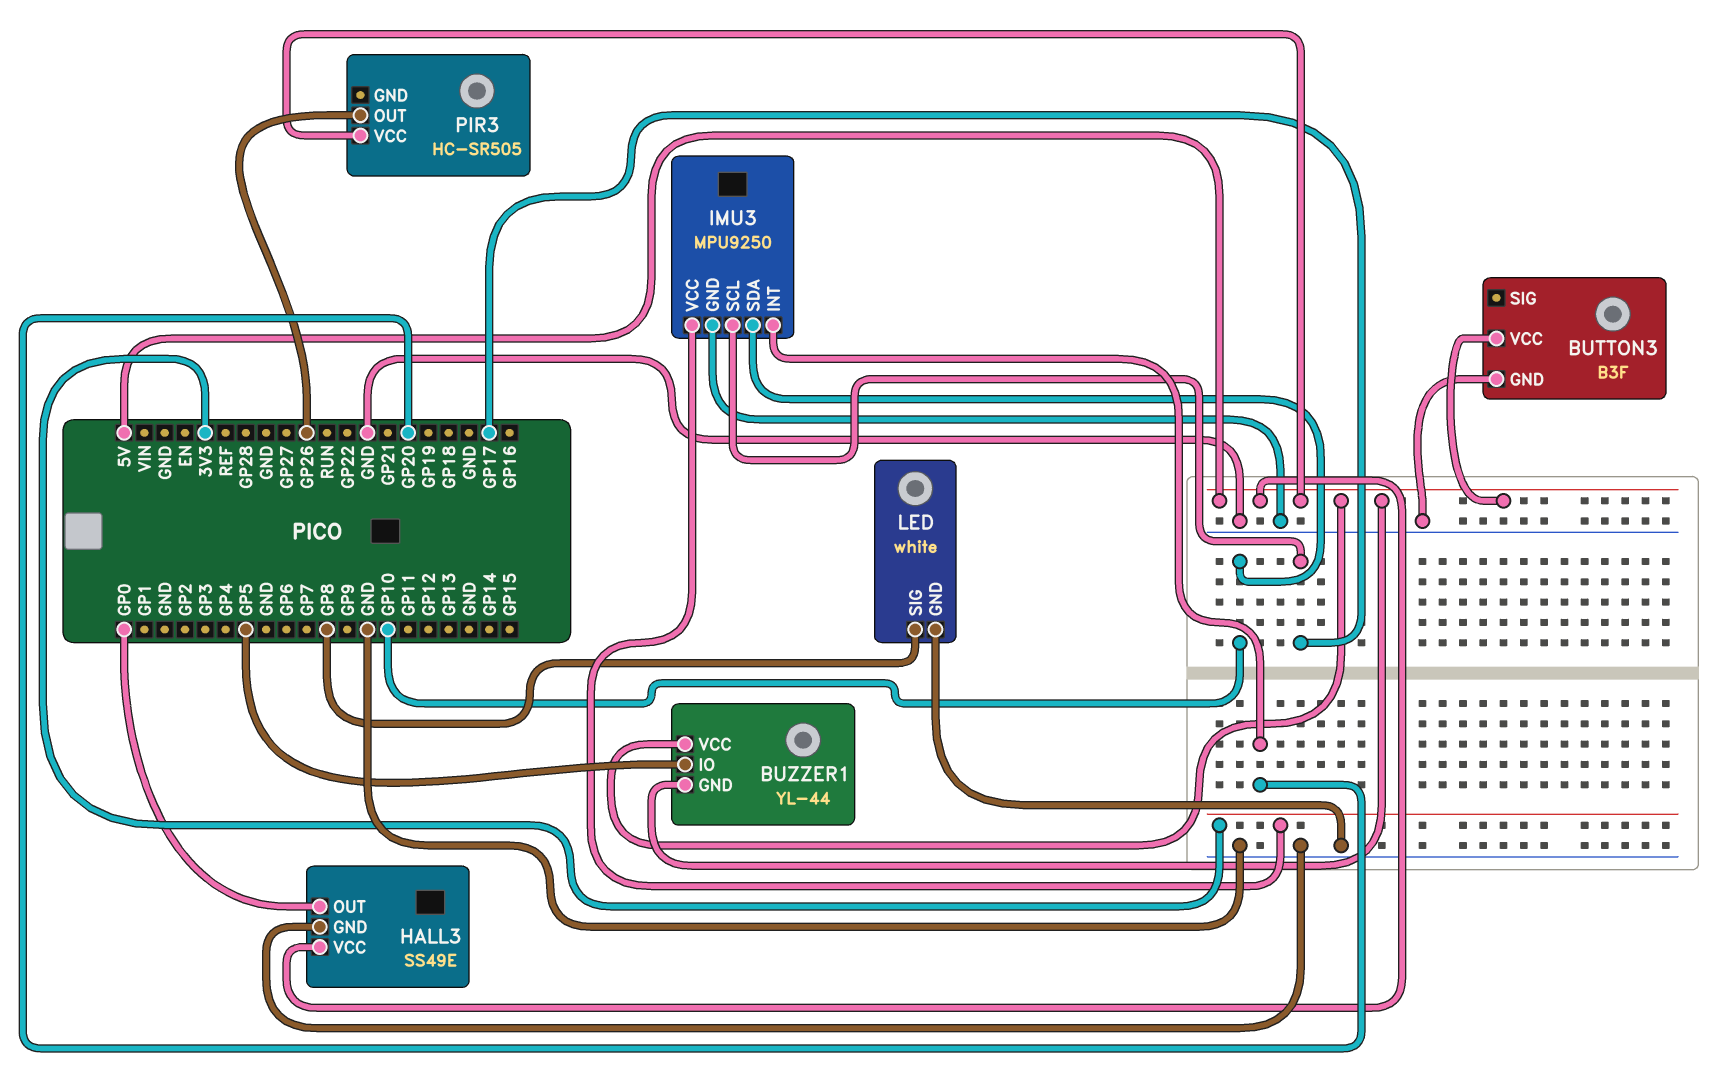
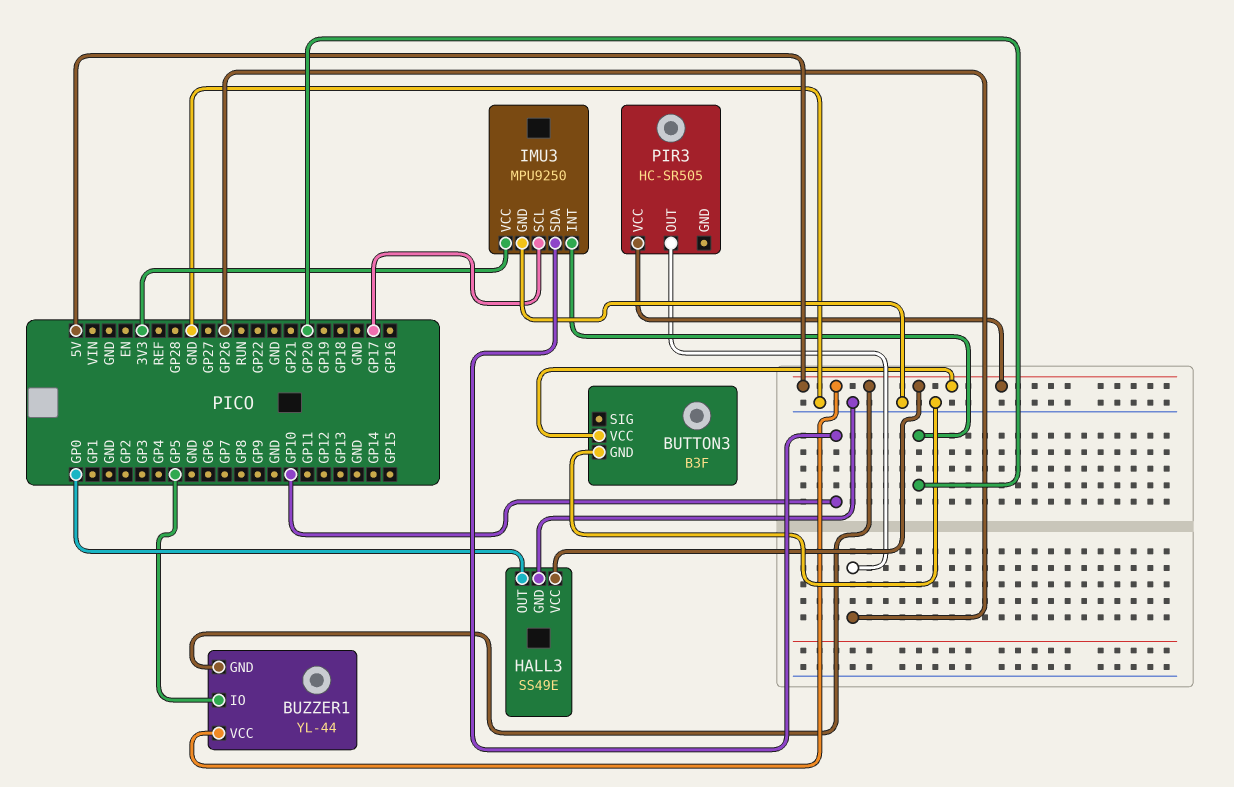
LED: white -> none
LED pin GND: GND -> none
LED pin SIG: GP8 -> none

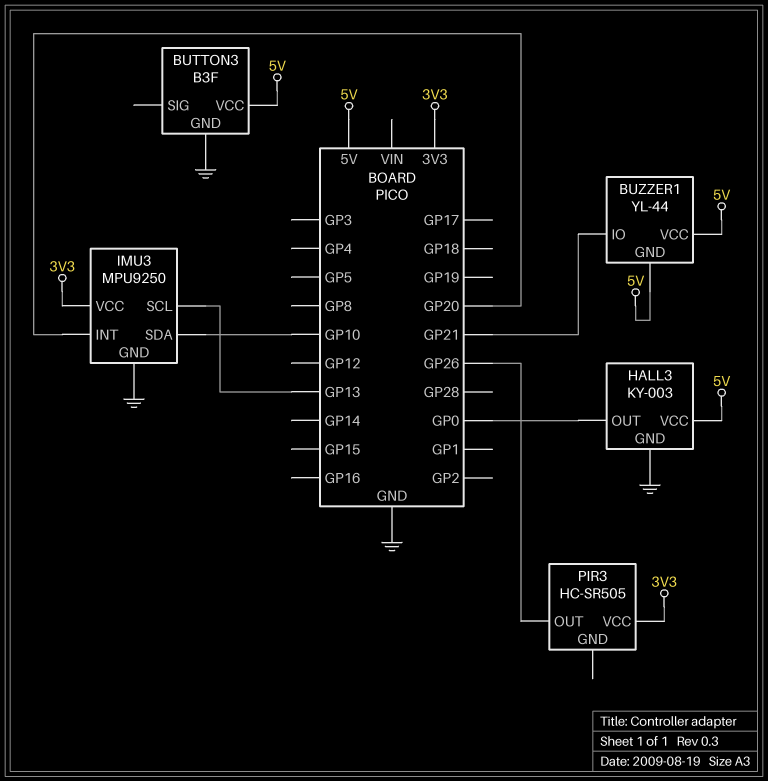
BUZZER1 pin IO: GP5 -> GP21
HALL3: SS49E -> KY-003
IMU3 pin SCL: GP17 -> GP13
PIR3 pin VCC: 5V -> 3V3

